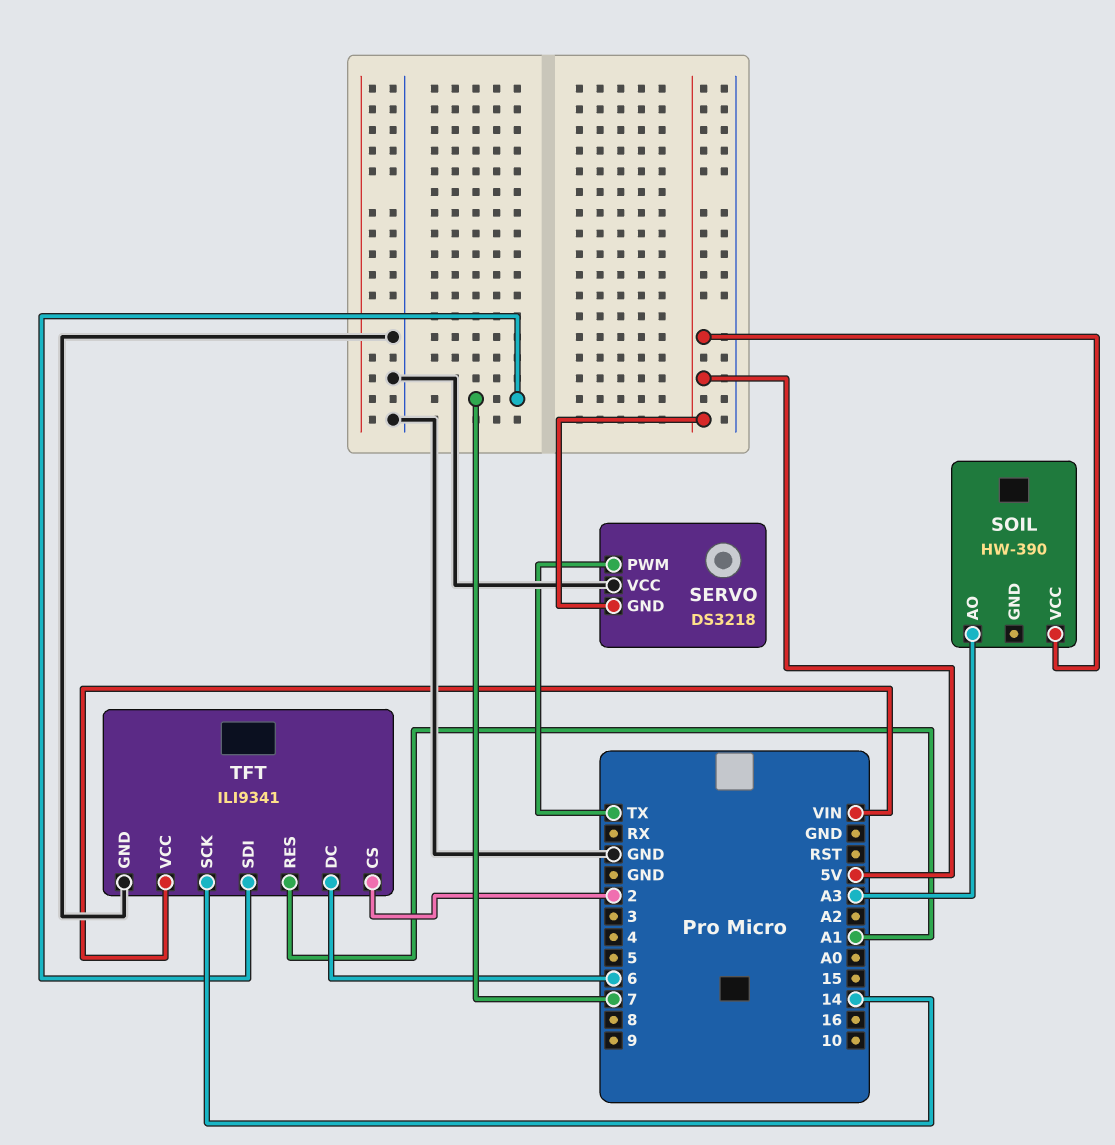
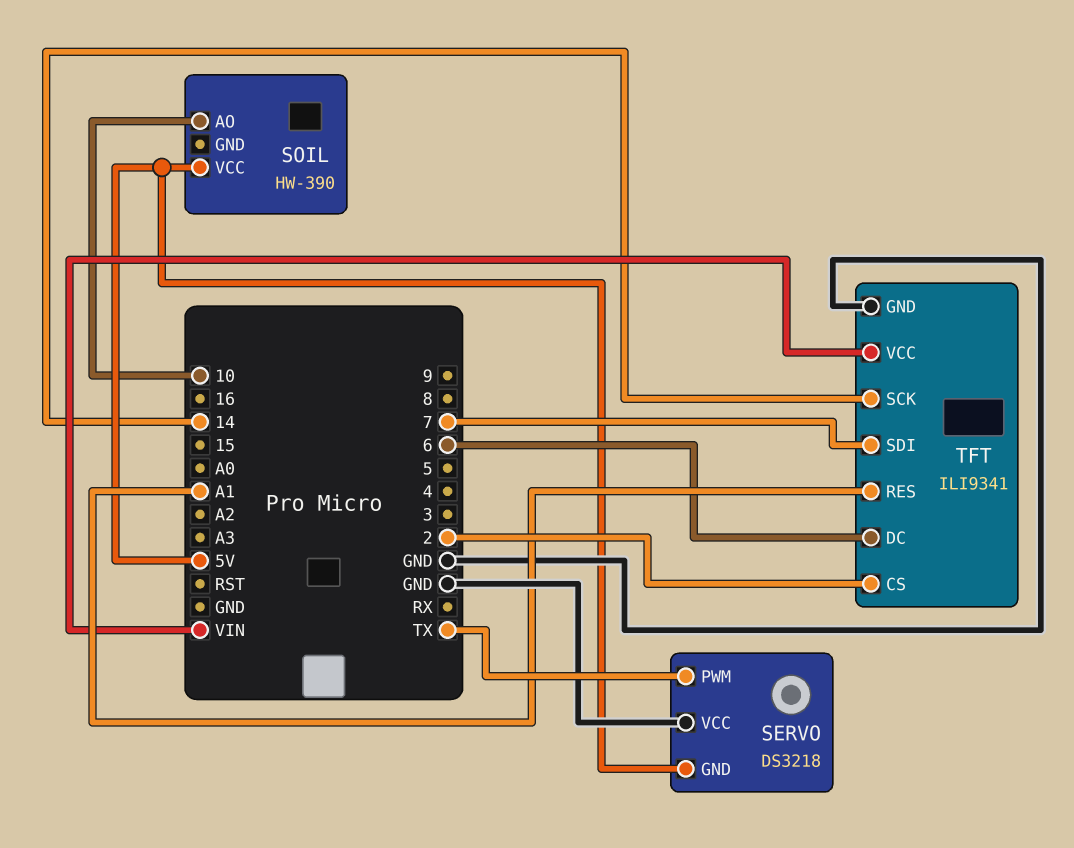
SOIL pin AO: A3 -> 10

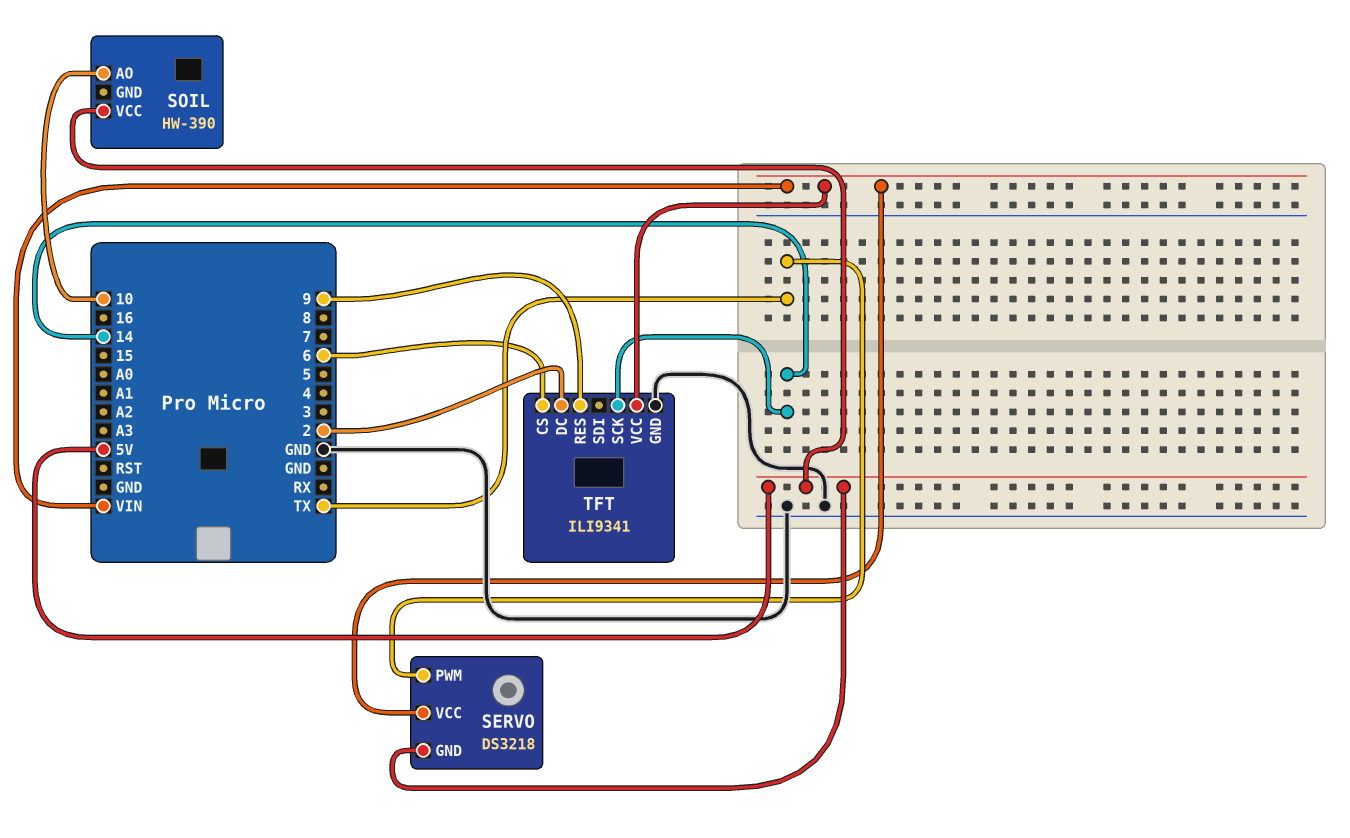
SERVO pin VCC: GND -> VIN
TFT pin CS: 2 -> 6
TFT pin DC: 6 -> 2
TFT pin RES: A1 -> 9
TFT pin SDI: 7 -> none

